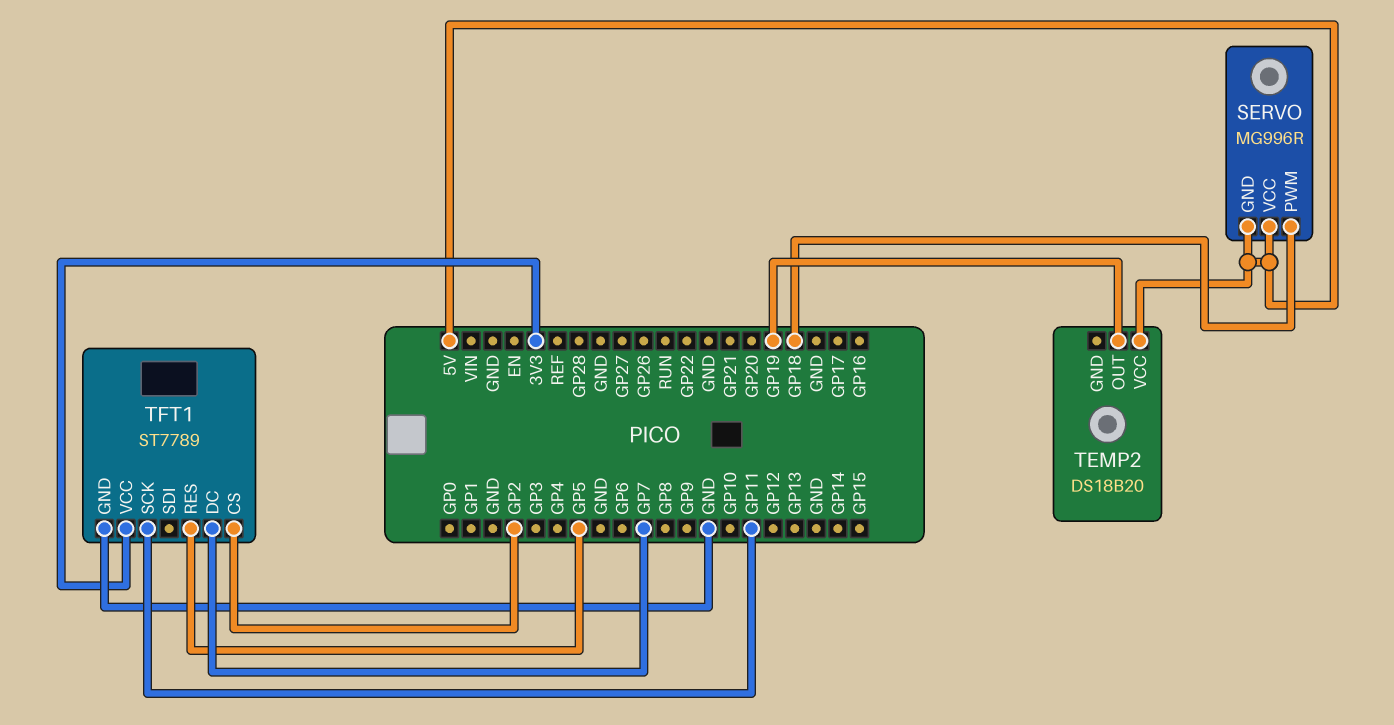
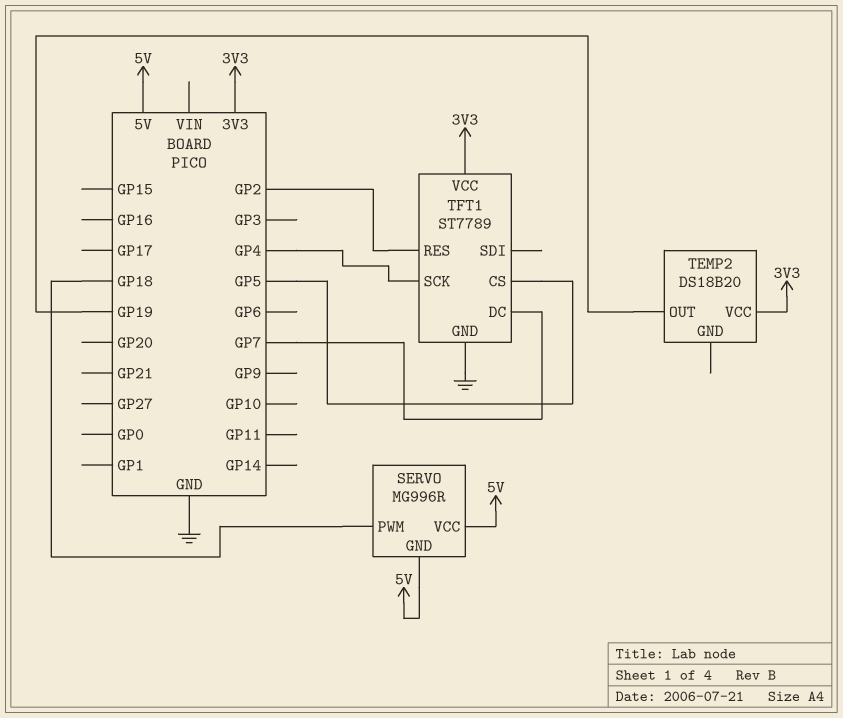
TEMP2 pin VCC: 5V -> 3V3
TFT1 pin CS: GP2 -> GP5
TFT1 pin RES: GP5 -> GP2
TFT1 pin SCK: GP11 -> GP4

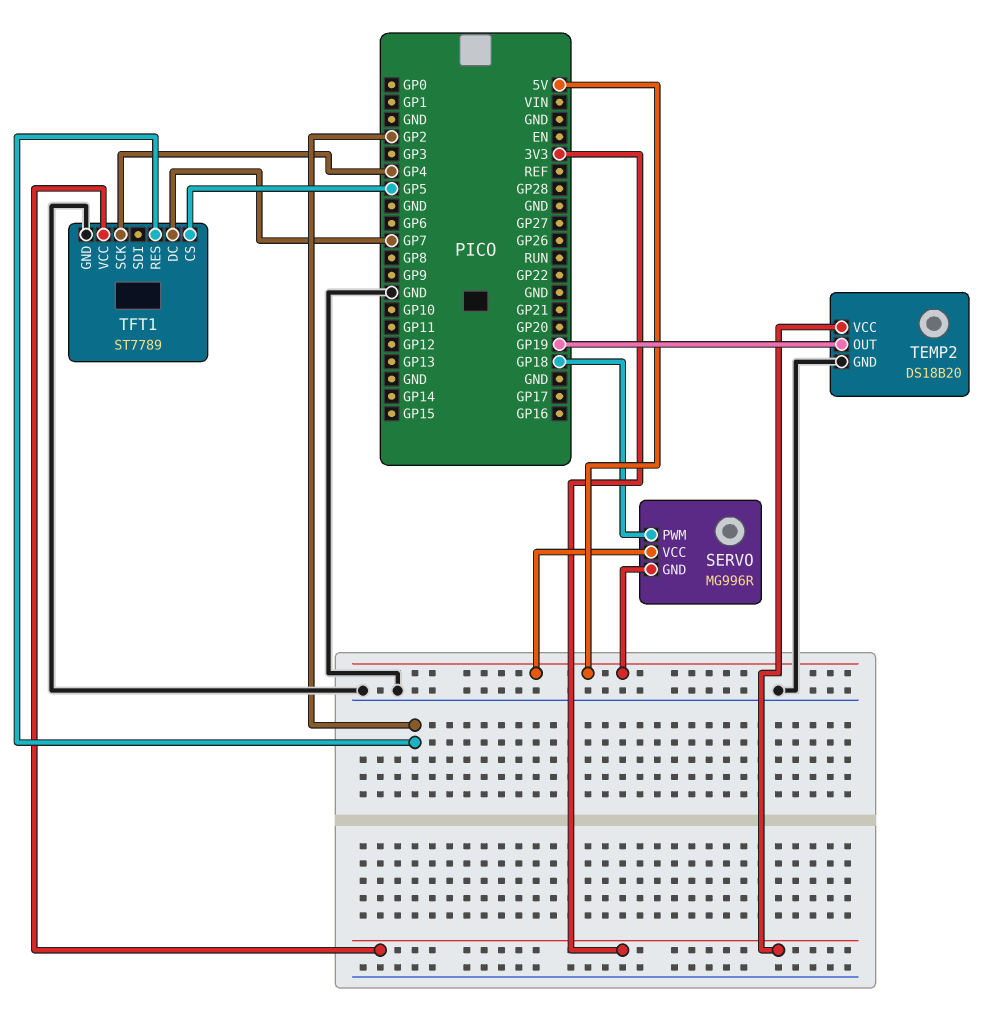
TEMP2 pin GND: none -> GND

